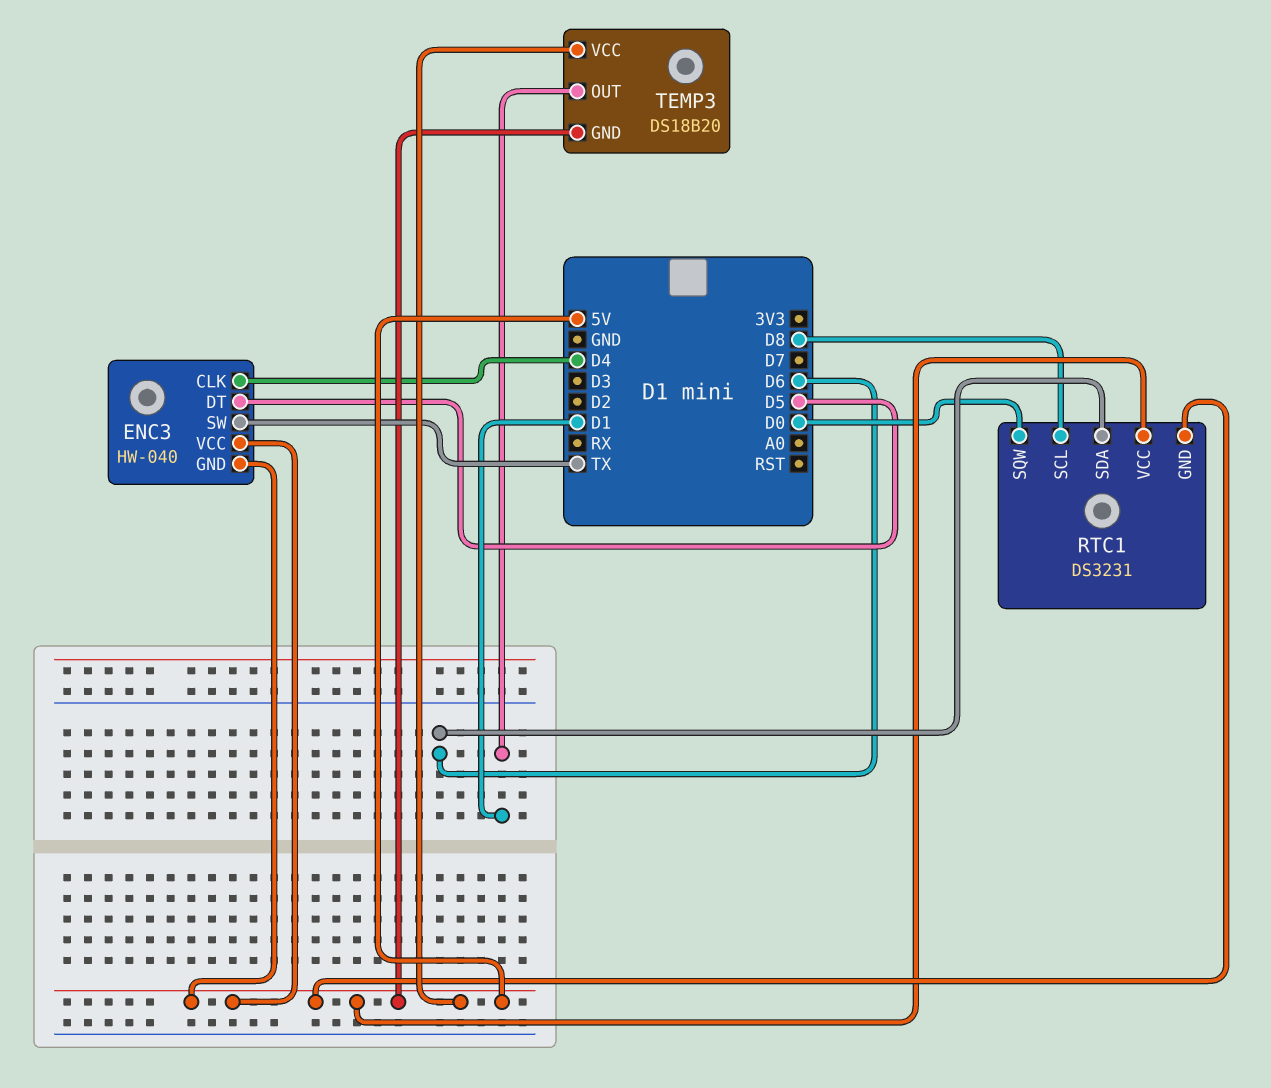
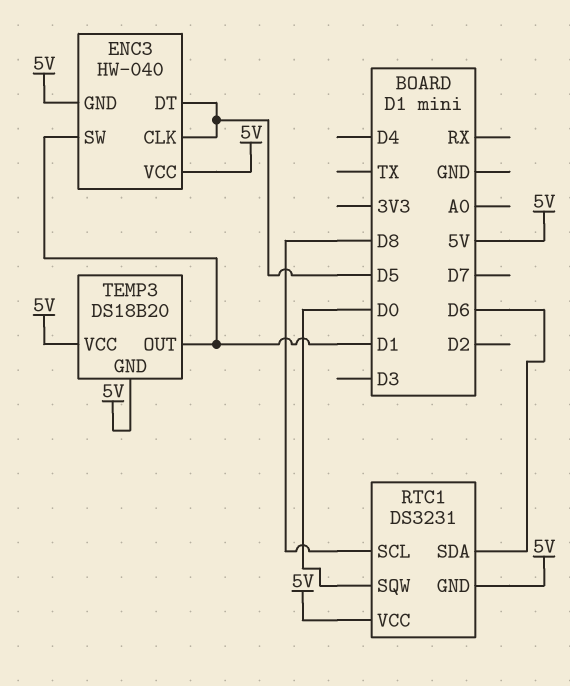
ENC3 pin CLK: D4 -> D5
ENC3 pin SW: TX -> D1

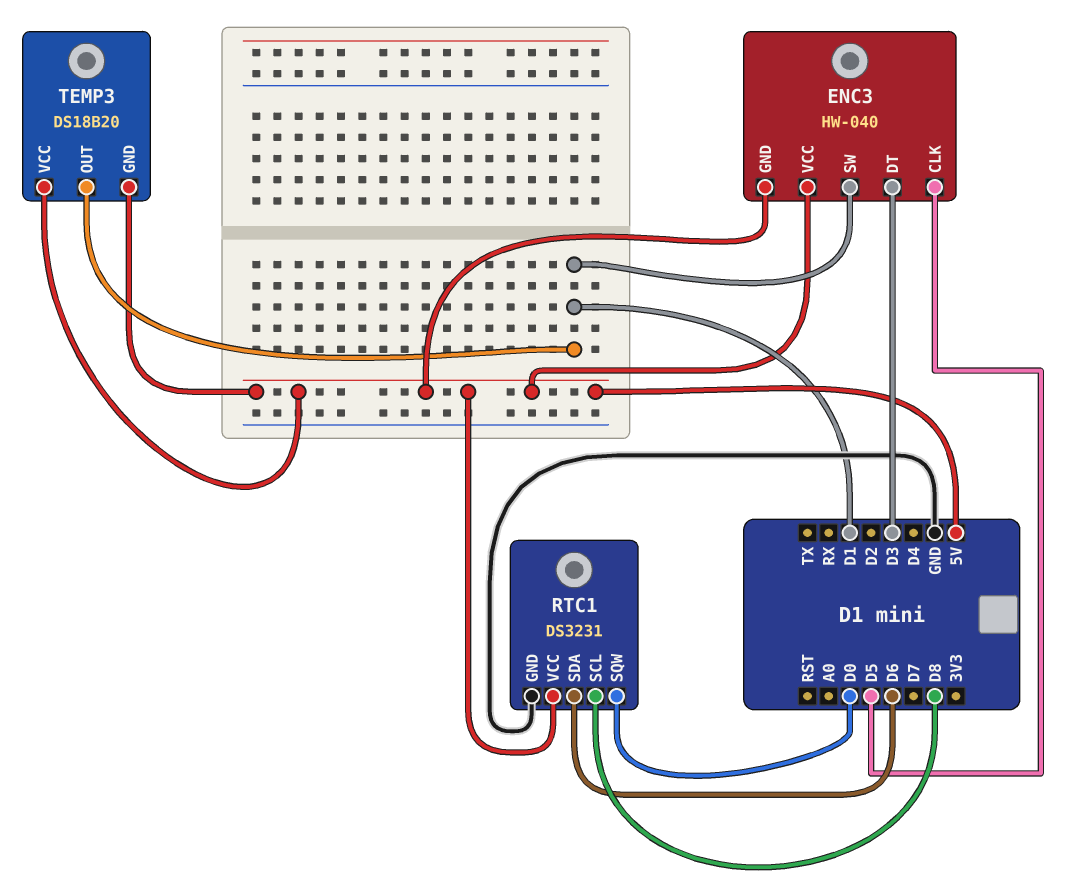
ENC3 pin DT: D5 -> D3
RTC1 pin GND: 5V -> GND

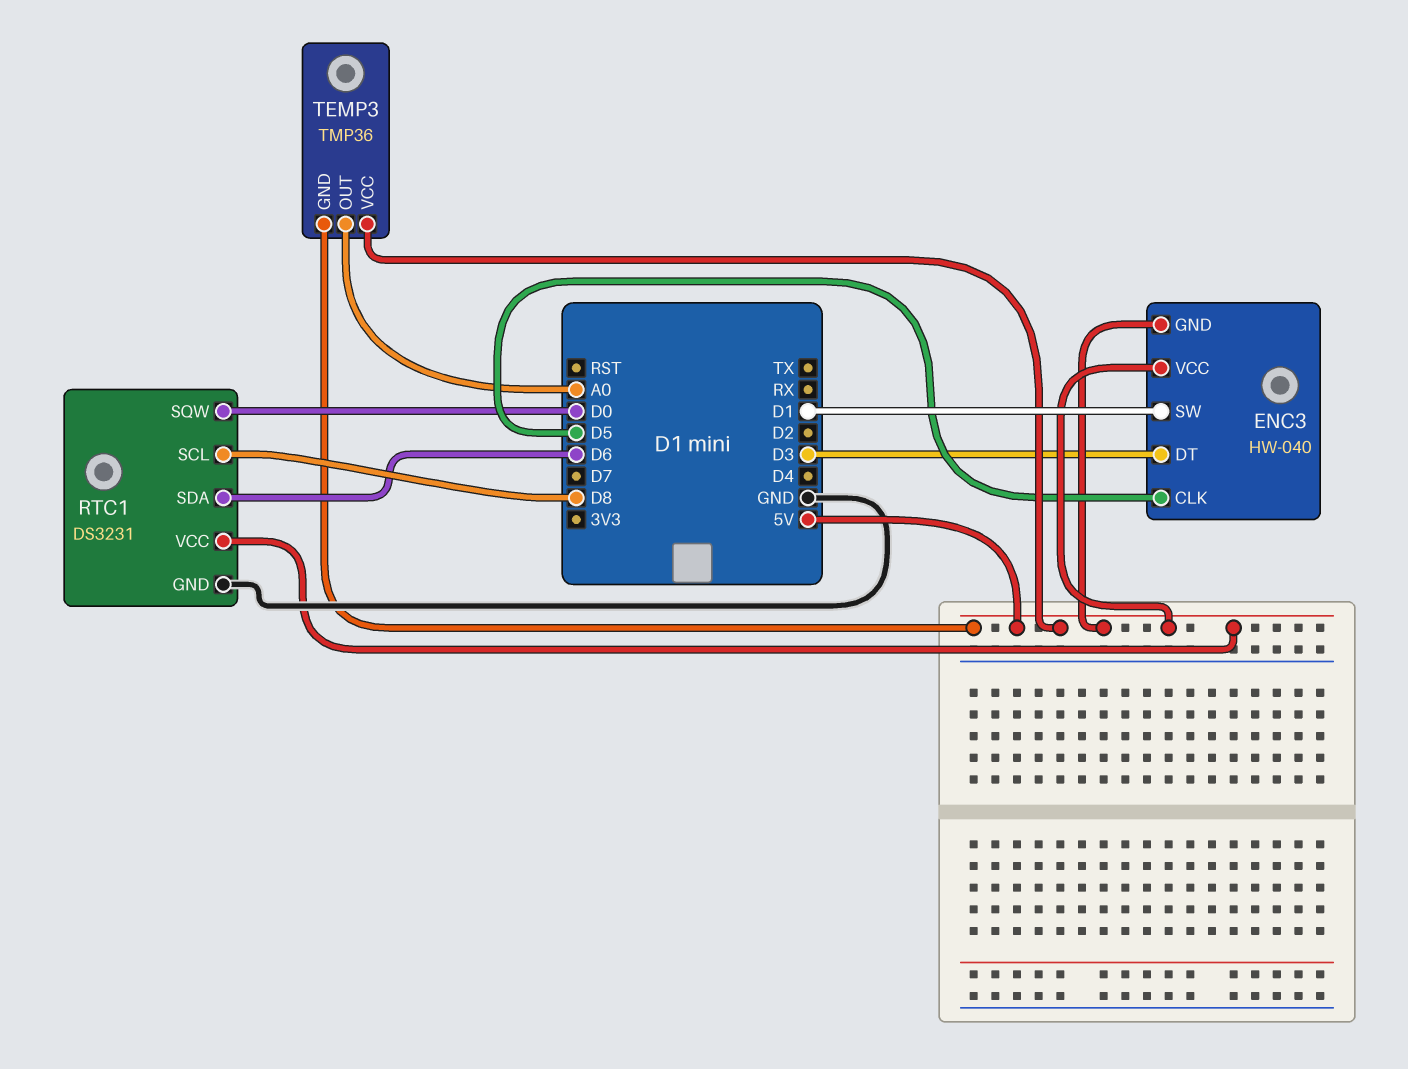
TEMP3: DS18B20 -> TMP36
TEMP3 pin OUT: D1 -> A0

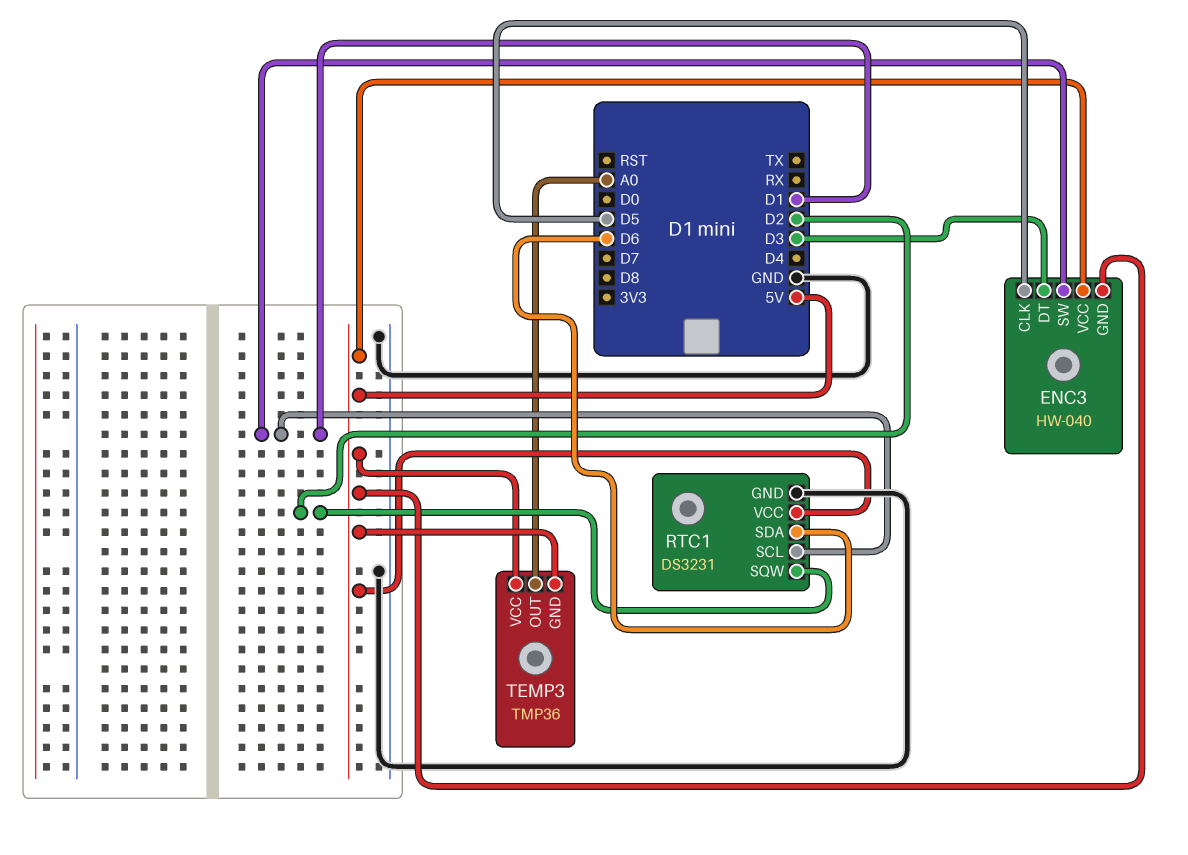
RTC1 pin SCL: D8 -> D1
RTC1 pin SQW: D0 -> D2

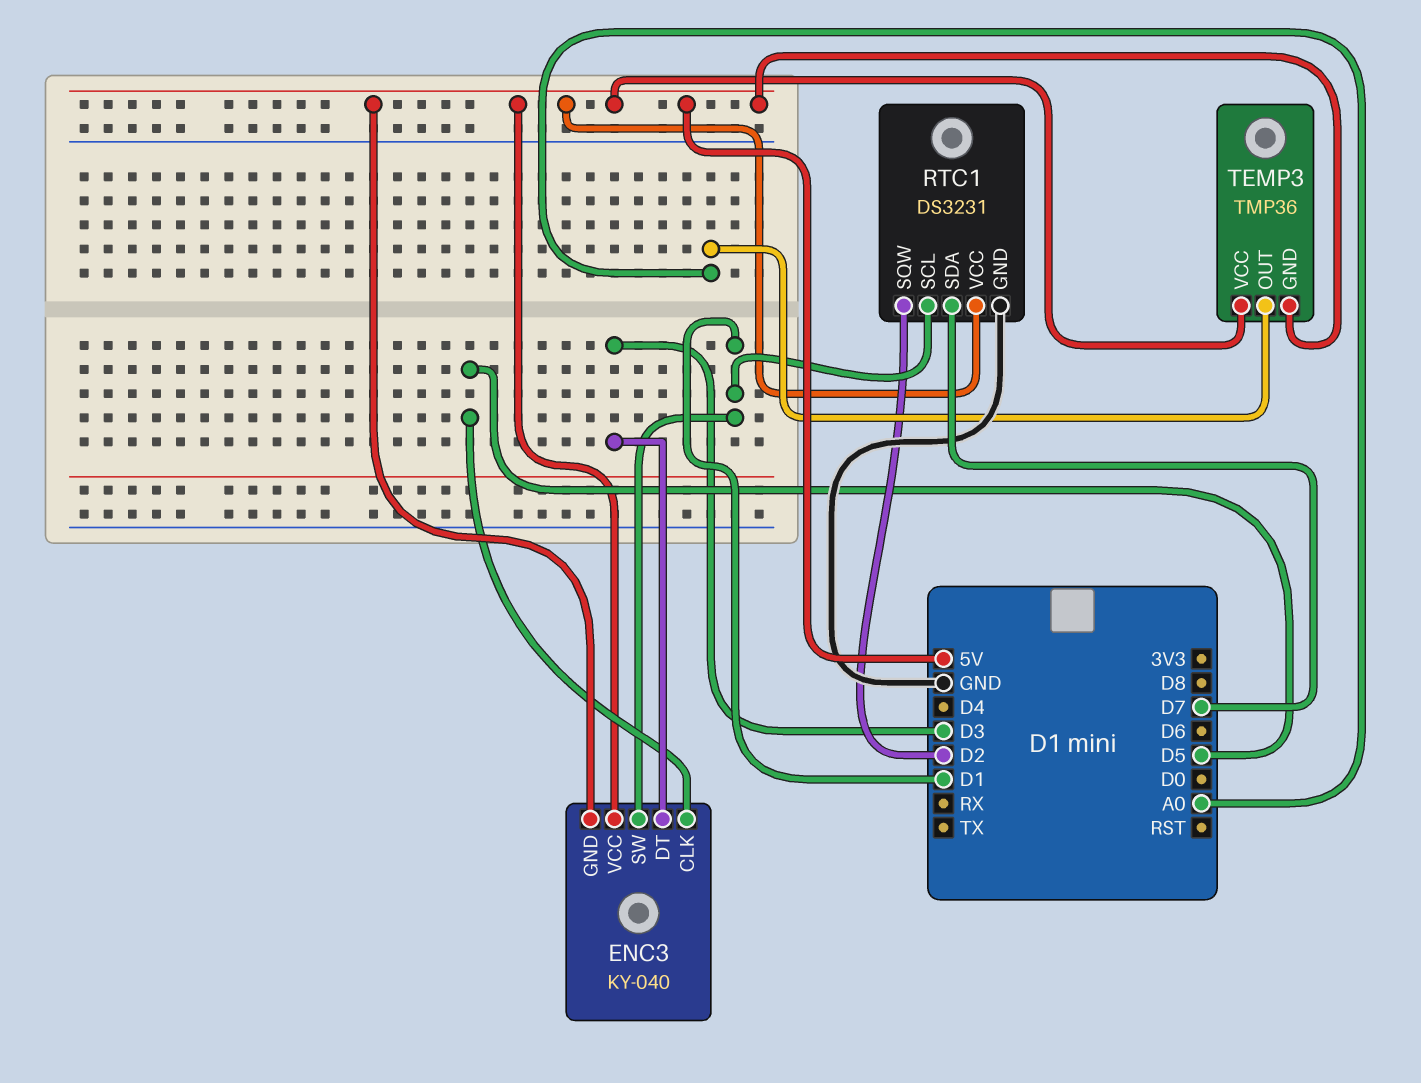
ENC3: HW-040 -> KY-040
RTC1 pin SDA: D6 -> D7

